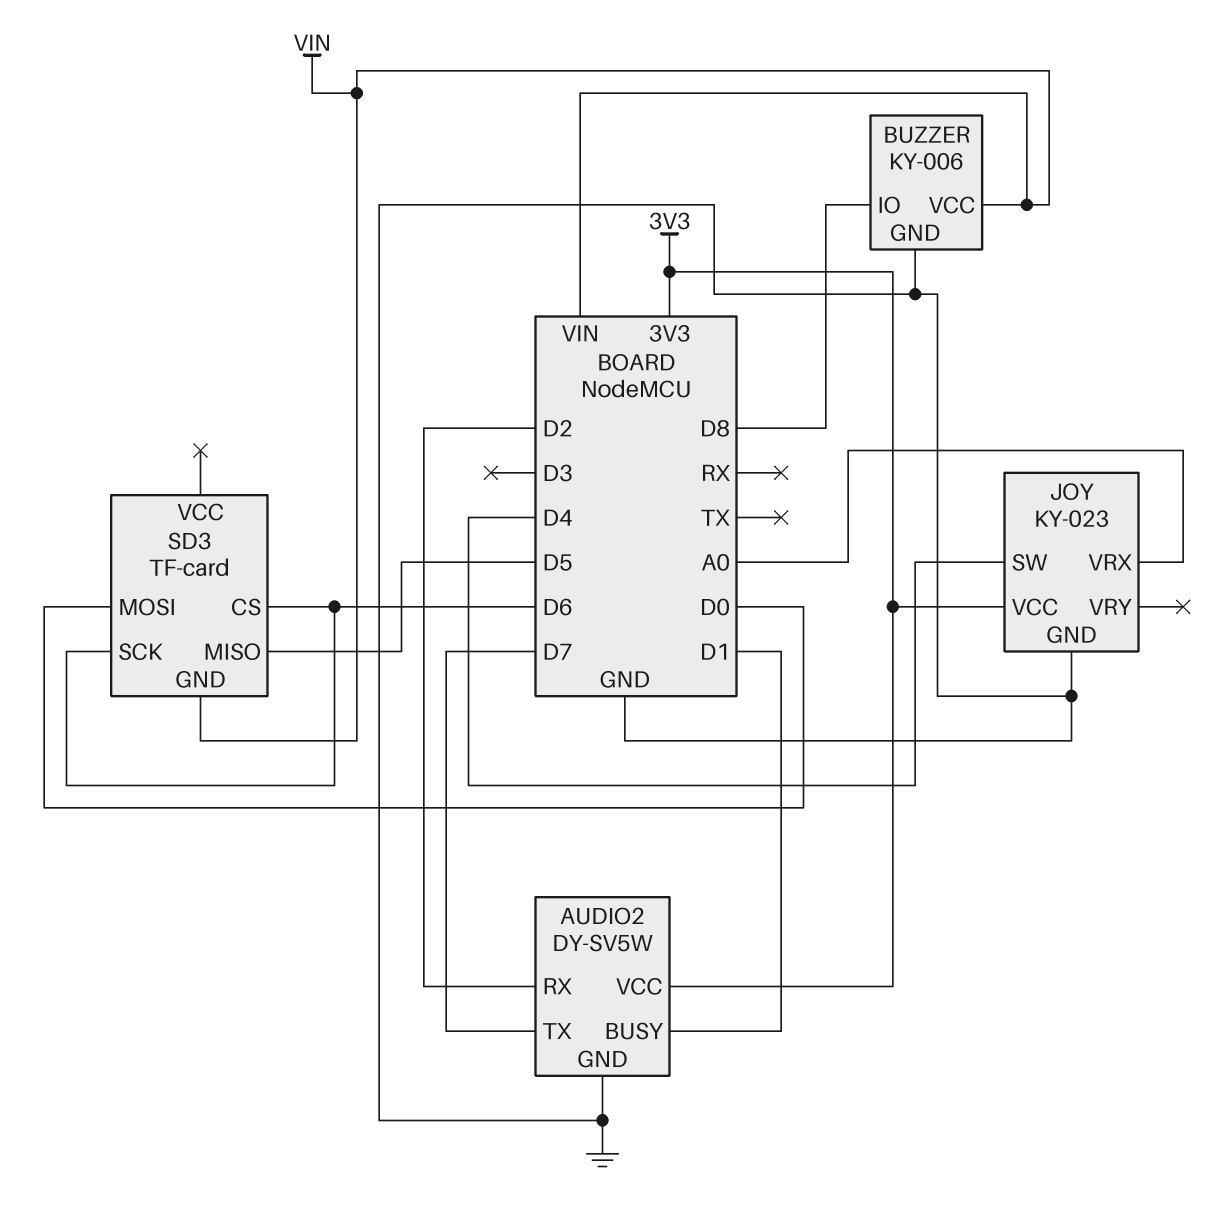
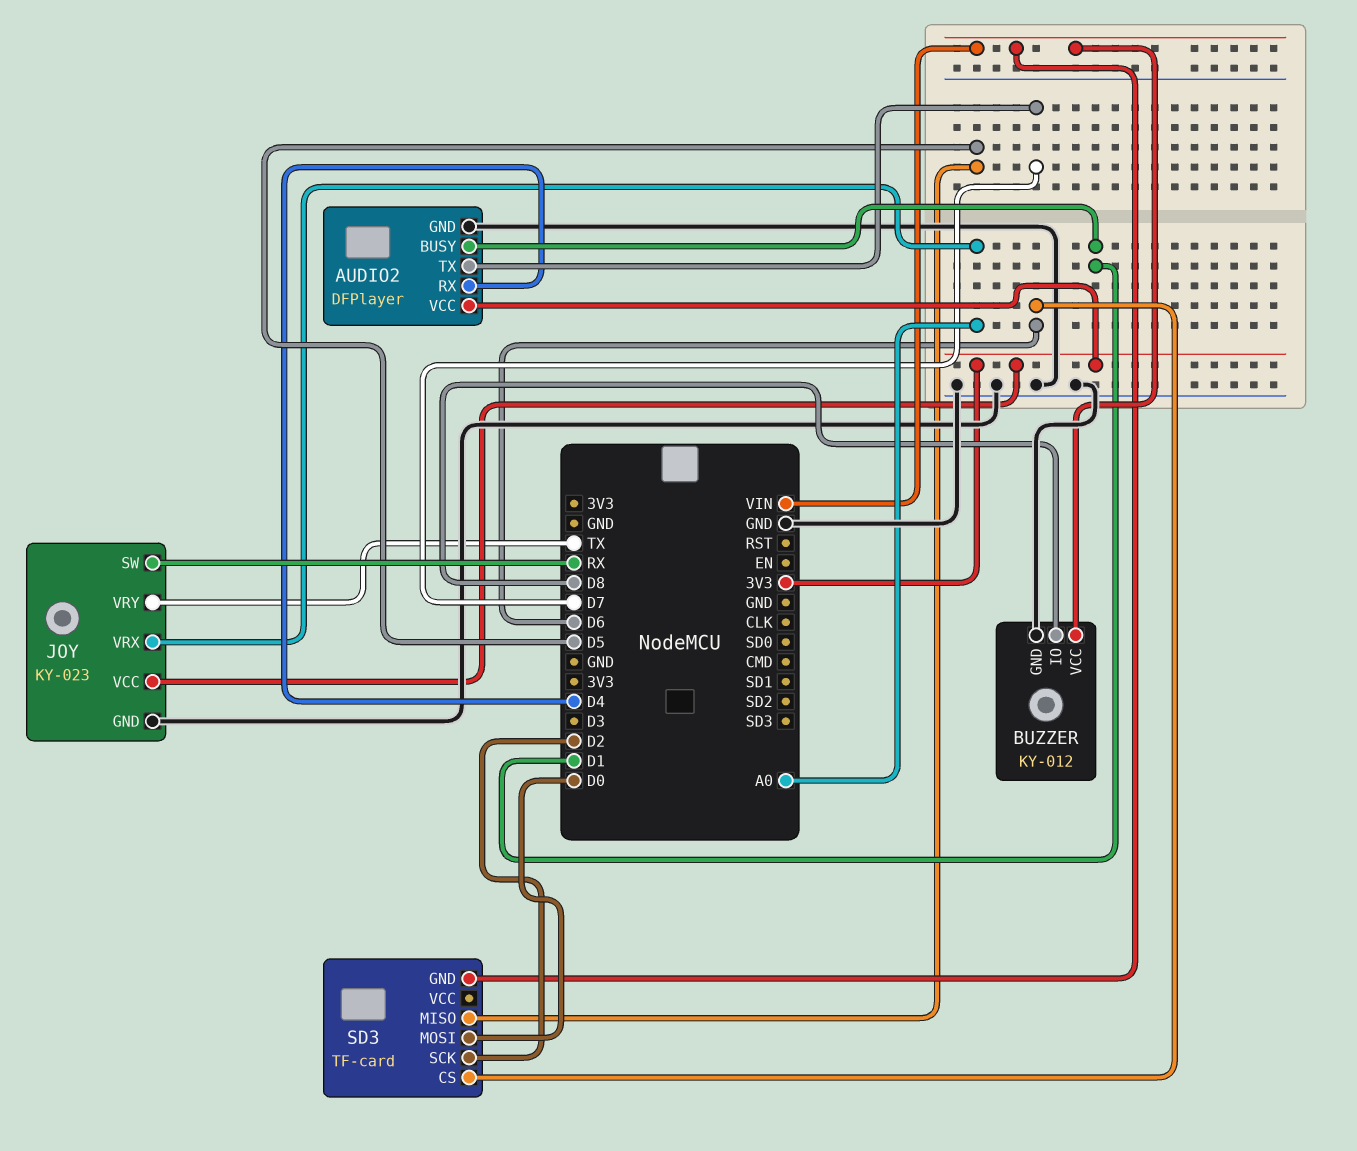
AUDIO2: DY-SV5W -> DFPlayer
AUDIO2 pin RX: D2 -> D4
BUZZER: KY-006 -> KY-012
JOY pin SW: D4 -> RX
JOY pin VRY: none -> TX
SD3 pin SCK: D6 -> D2

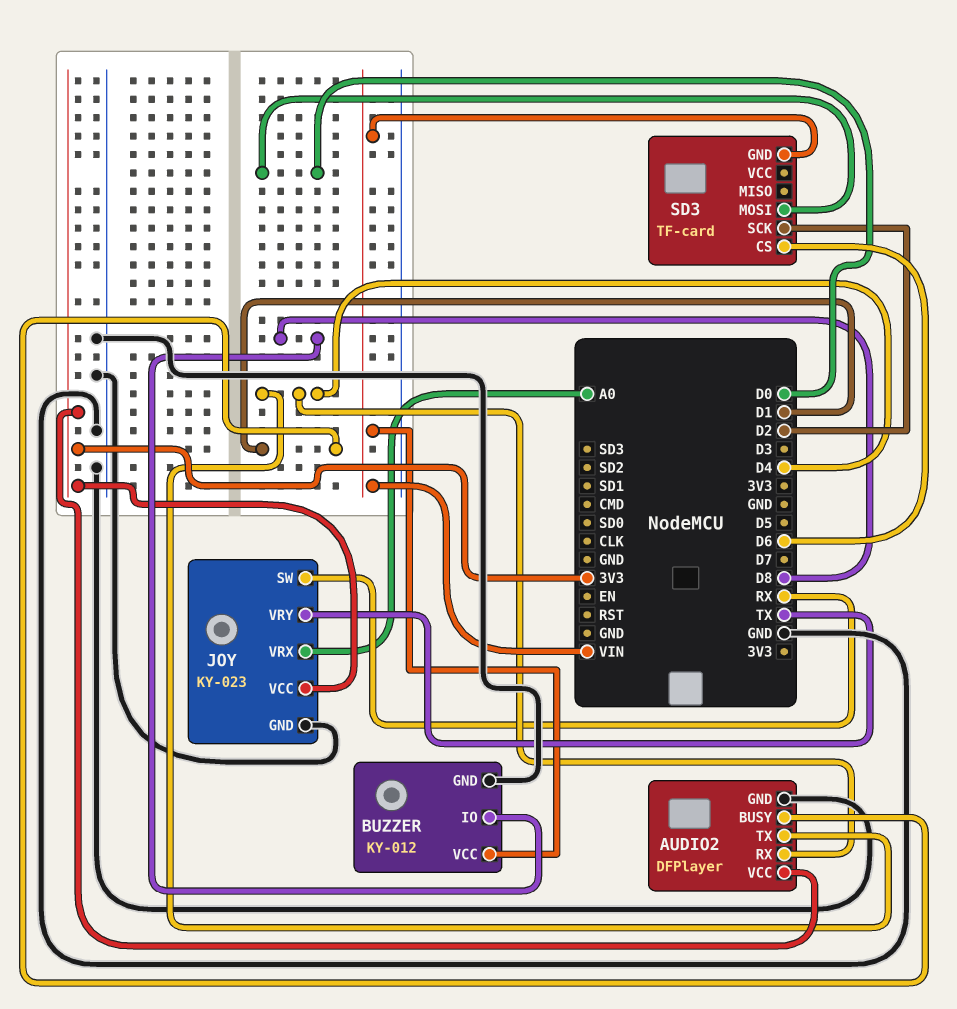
AUDIO2 pin TX: D7 -> D4
SD3 pin MISO: D5 -> none

